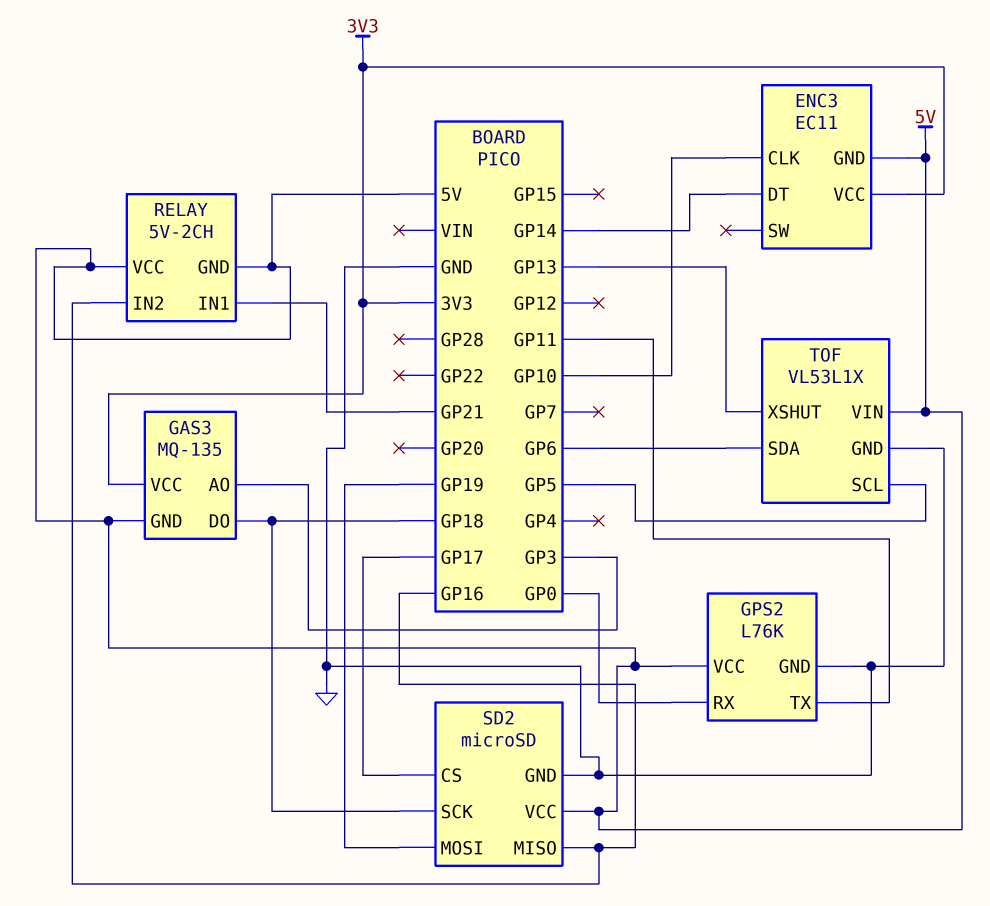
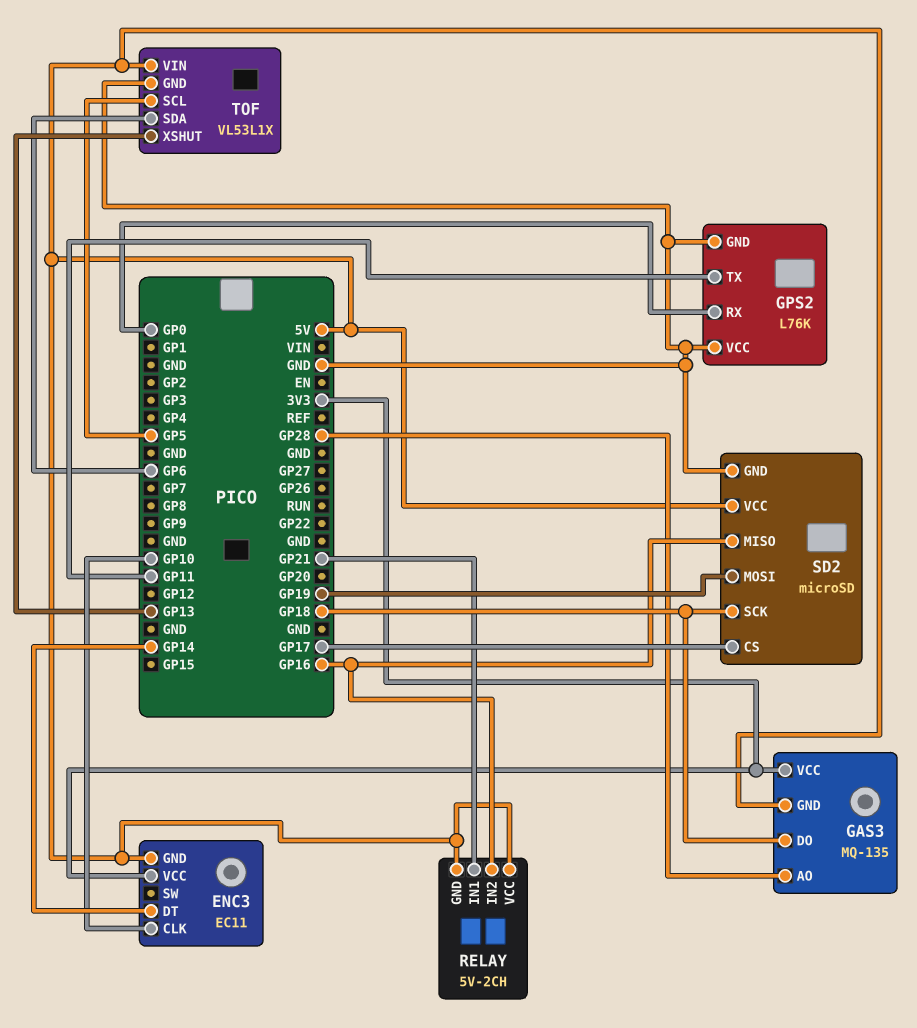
GAS3 pin AO: GP3 -> GP28
GPS2 pin VCC: 5V -> GND

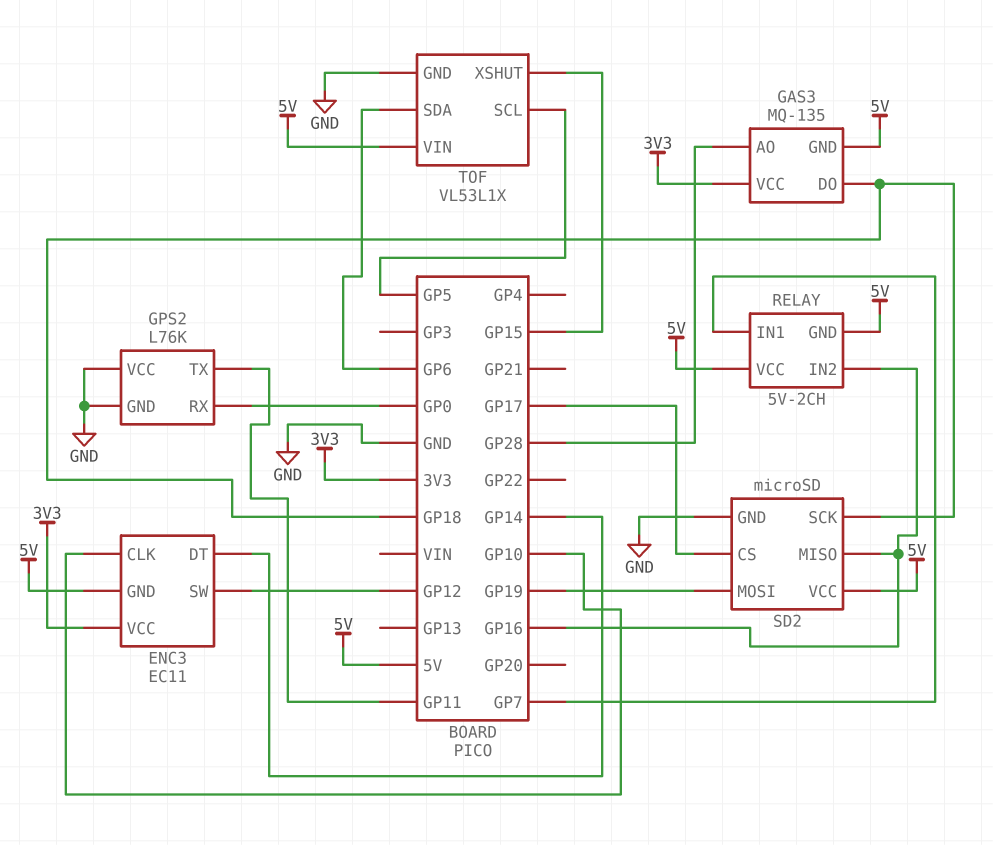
ENC3 pin SW: none -> GP12
RELAY pin IN1: GP21 -> GP7
TOF pin XSHUT: GP13 -> GP15

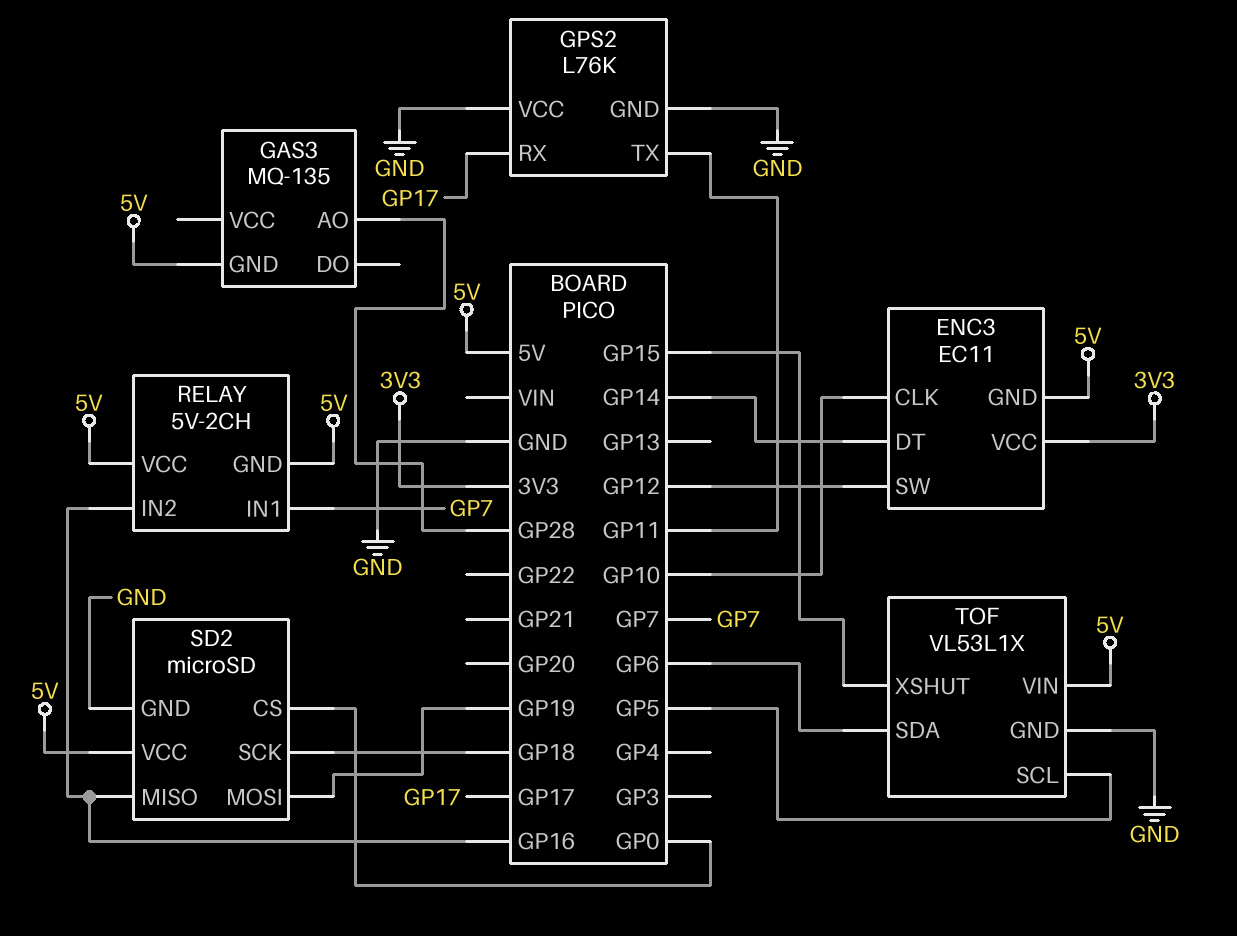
GAS3 pin DO: GP18 -> none
GAS3 pin VCC: 3V3 -> none
GPS2 pin RX: GP0 -> GP17
SD2 pin CS: GP17 -> GP0

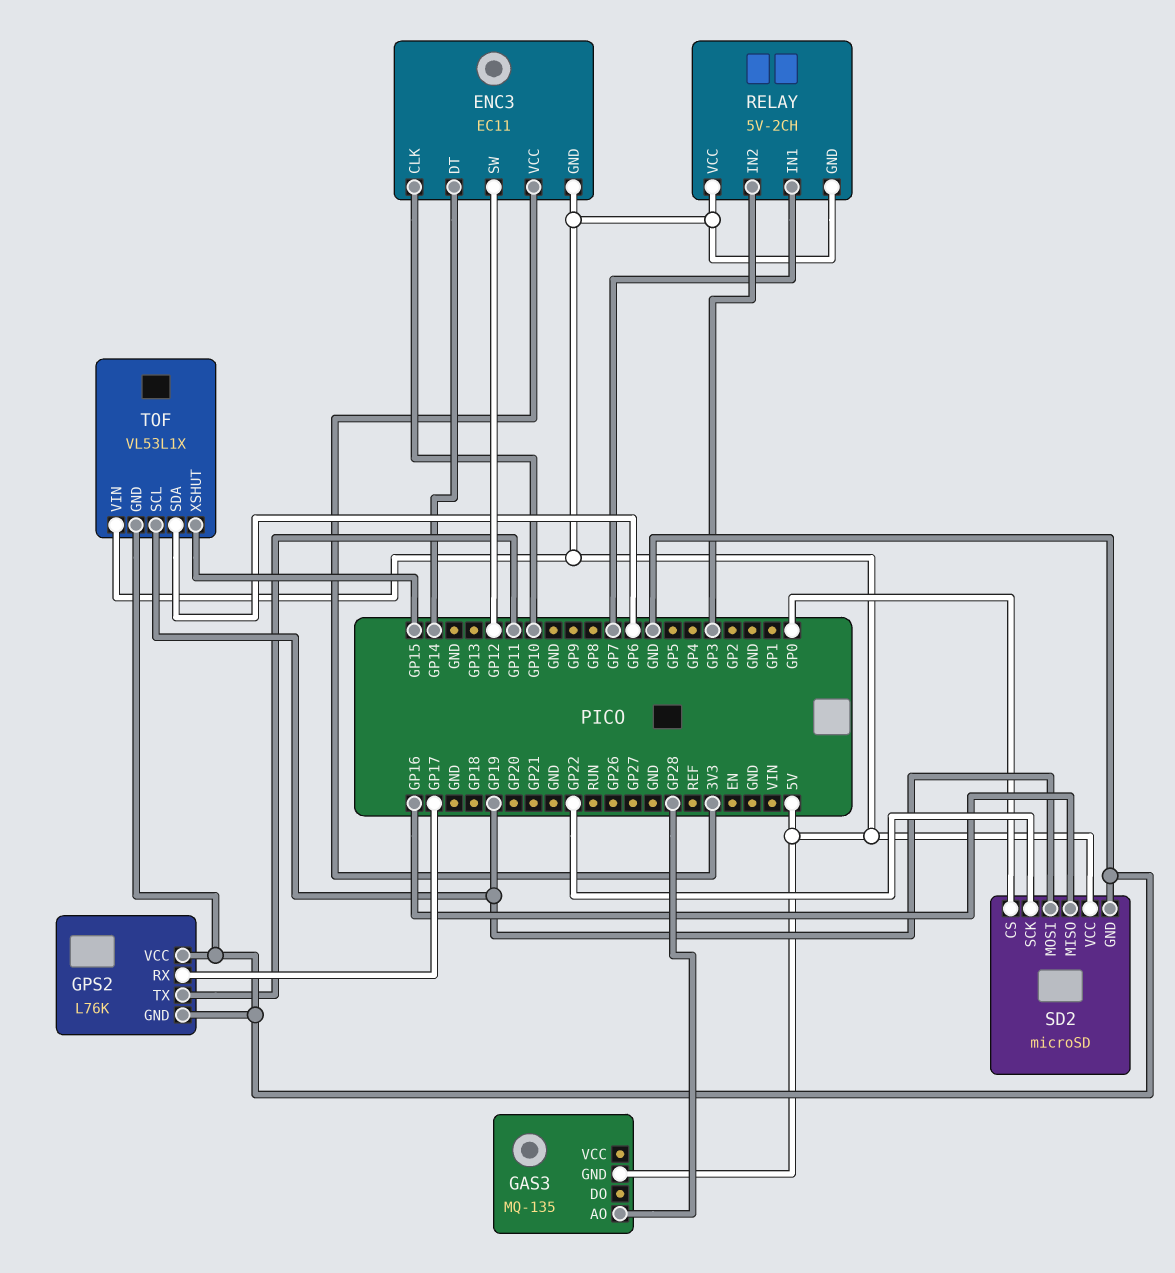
RELAY pin IN2: GP16 -> GP3
SD2 pin SCK: GP18 -> GP22
TOF pin SCL: GP5 -> GP19

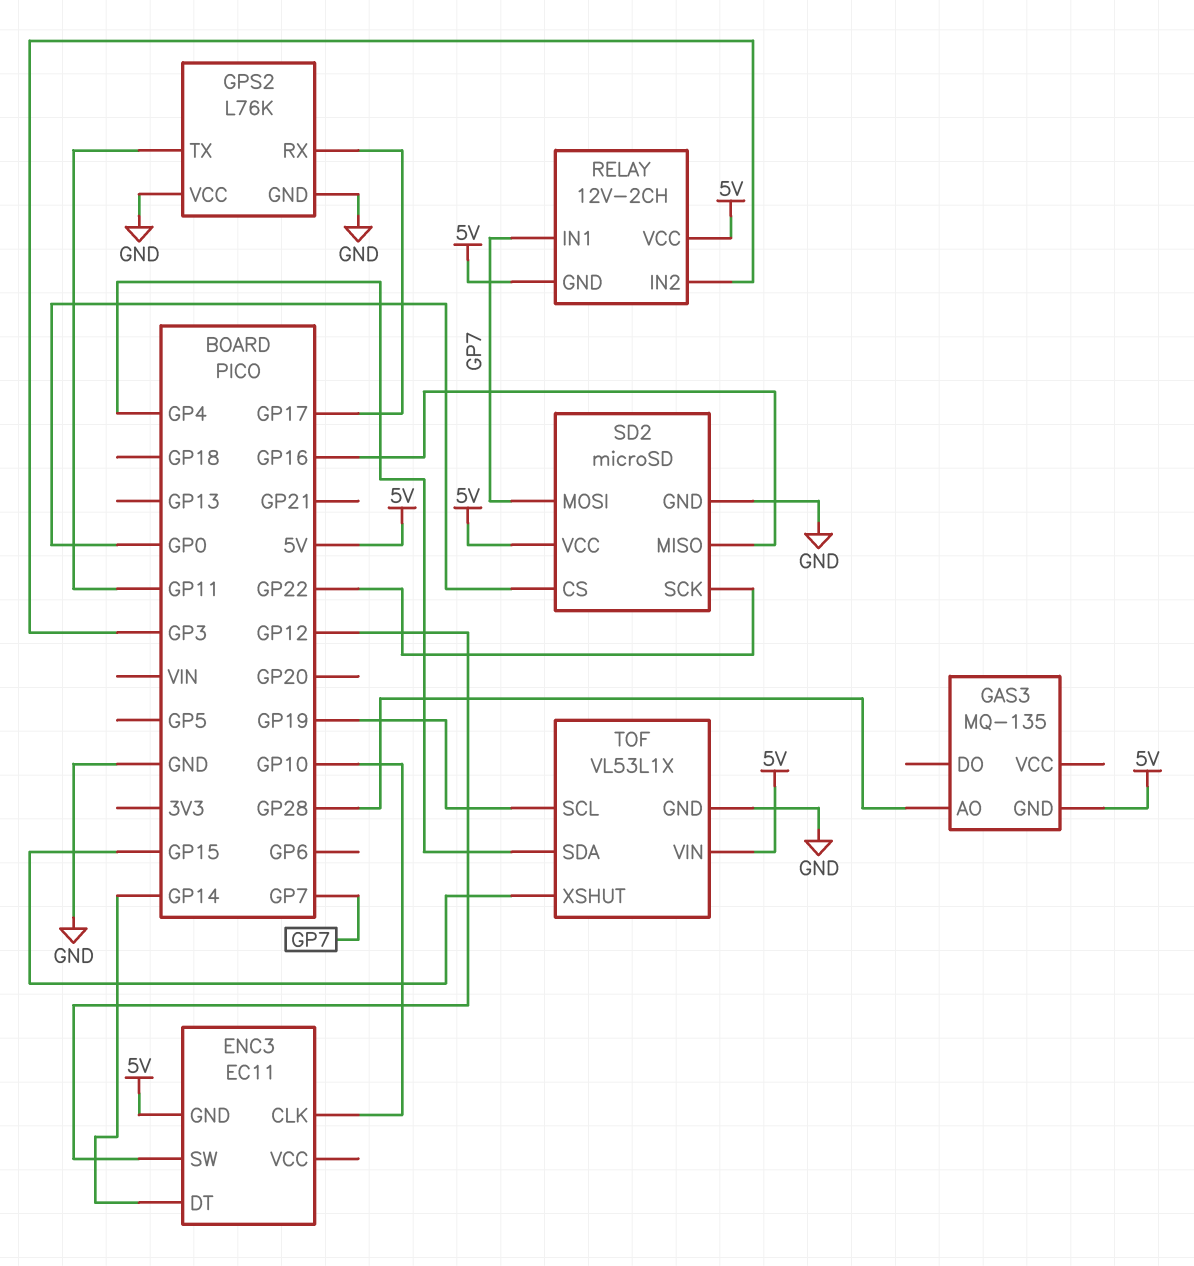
ENC3 pin VCC: 3V3 -> none
RELAY: 5V-2CH -> 12V-2CH
SD2 pin MOSI: GP19 -> GP7
TOF pin SDA: GP6 -> GP4

